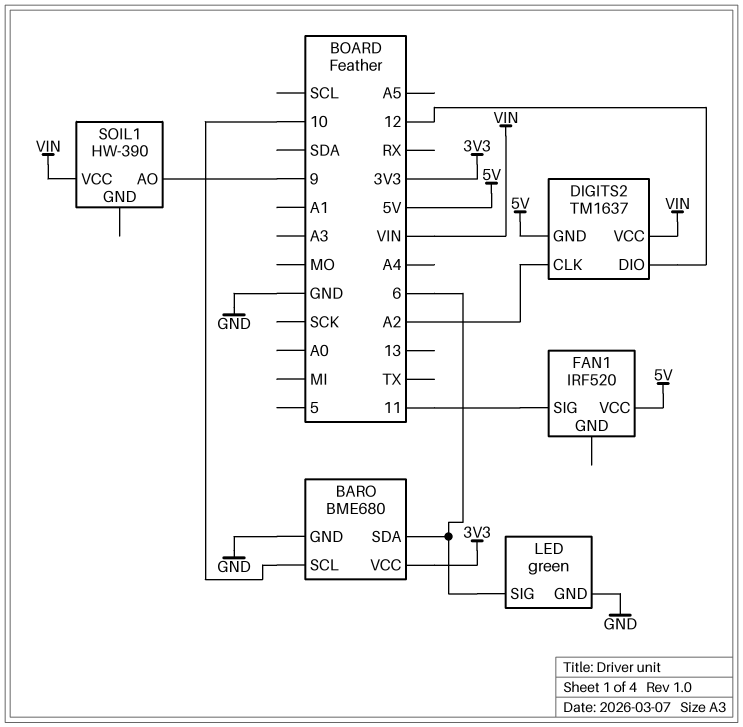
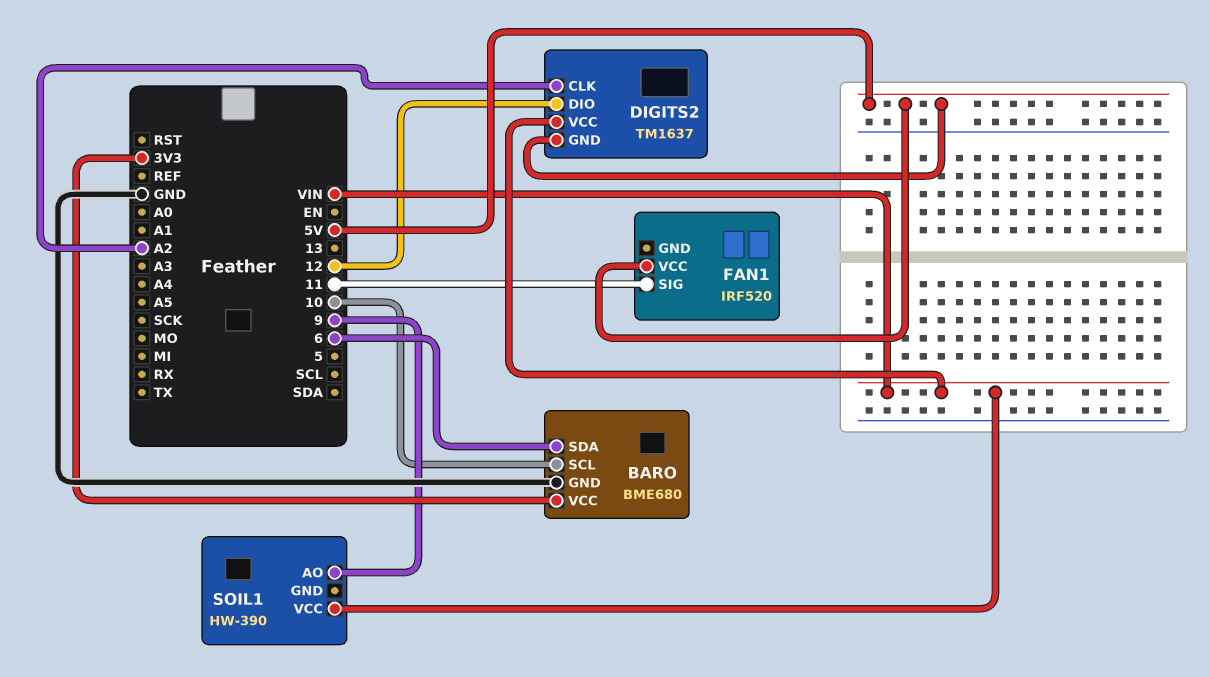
LED: green -> none
LED pin GND: GND -> none
LED pin SIG: 6 -> none

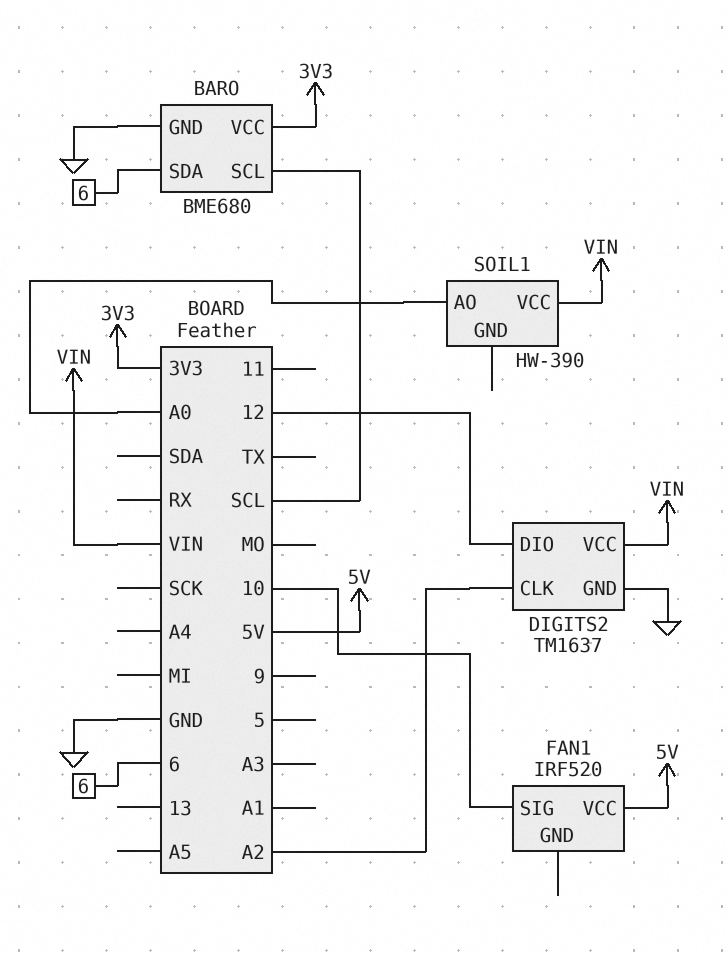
BARO pin SCL: 10 -> SCL
DIGITS2 pin GND: 5V -> GND
FAN1 pin SIG: 11 -> 10
SOIL1 pin AO: 9 -> A0

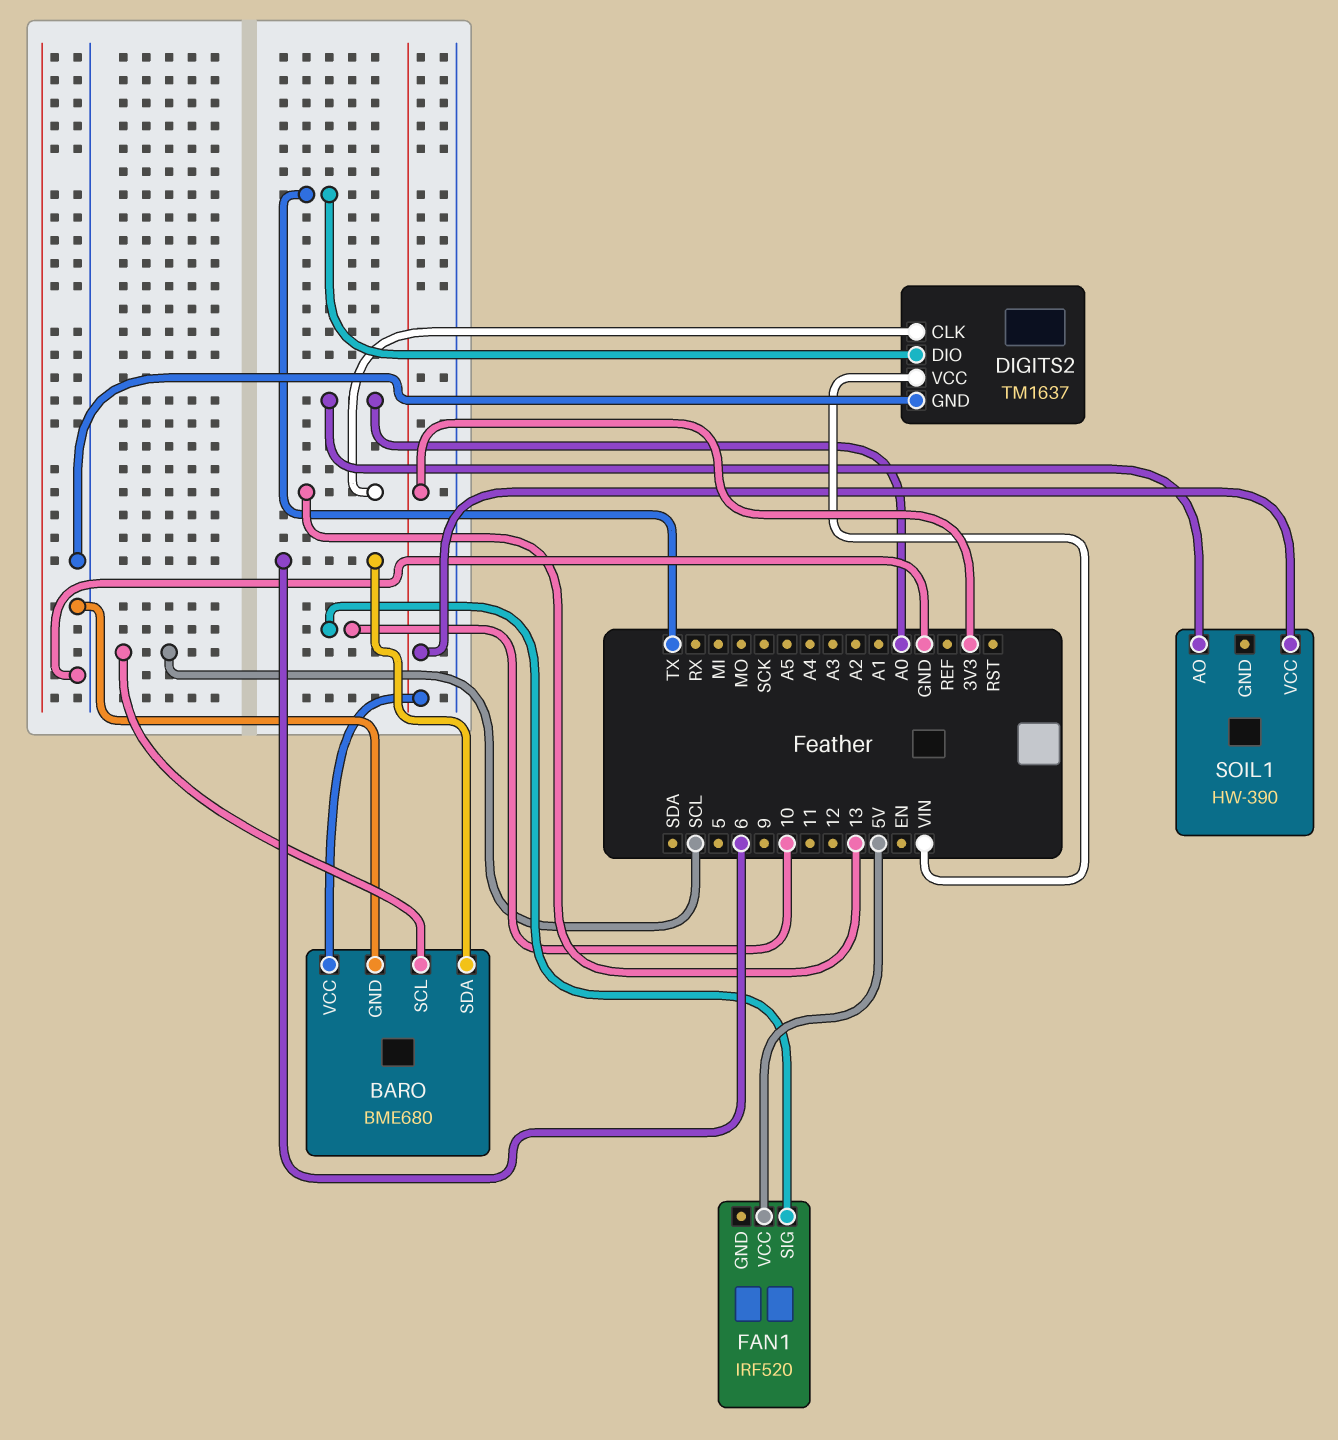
DIGITS2 pin CLK: A2 -> 13
DIGITS2 pin DIO: 12 -> TX
SOIL1 pin VCC: VIN -> 3V3

